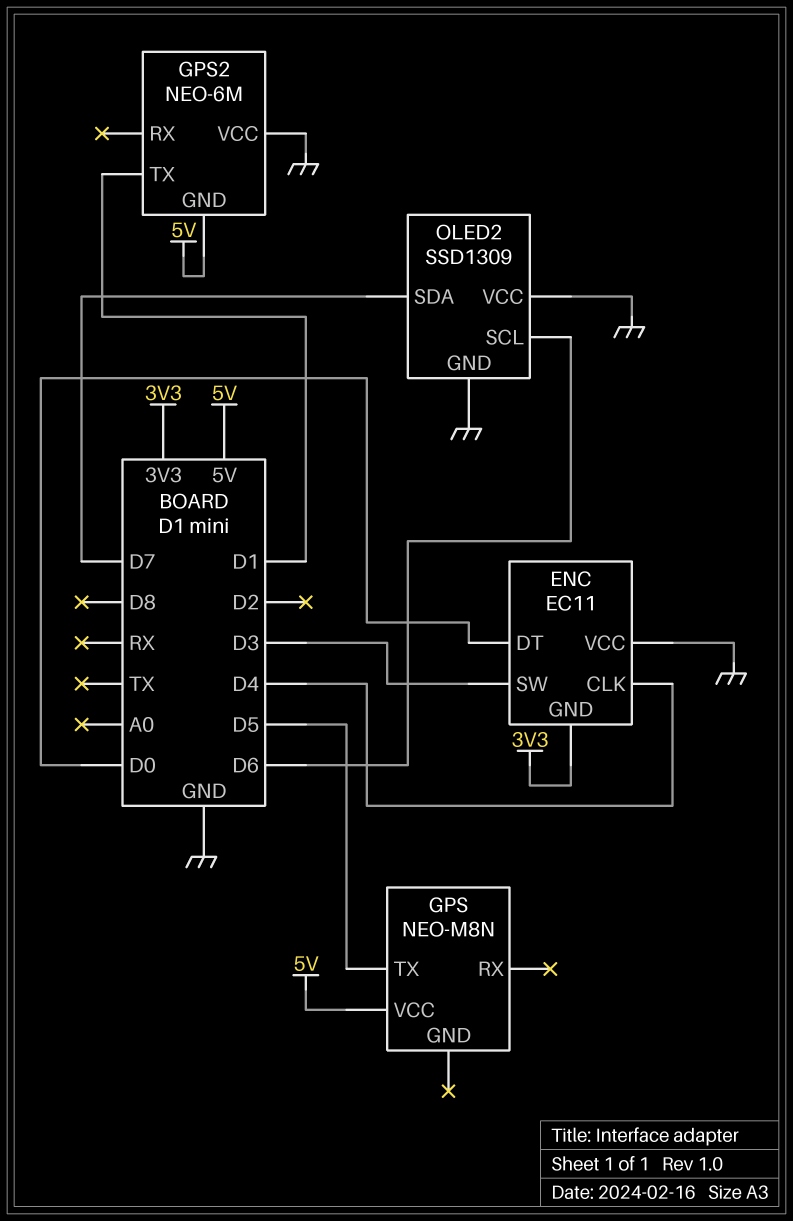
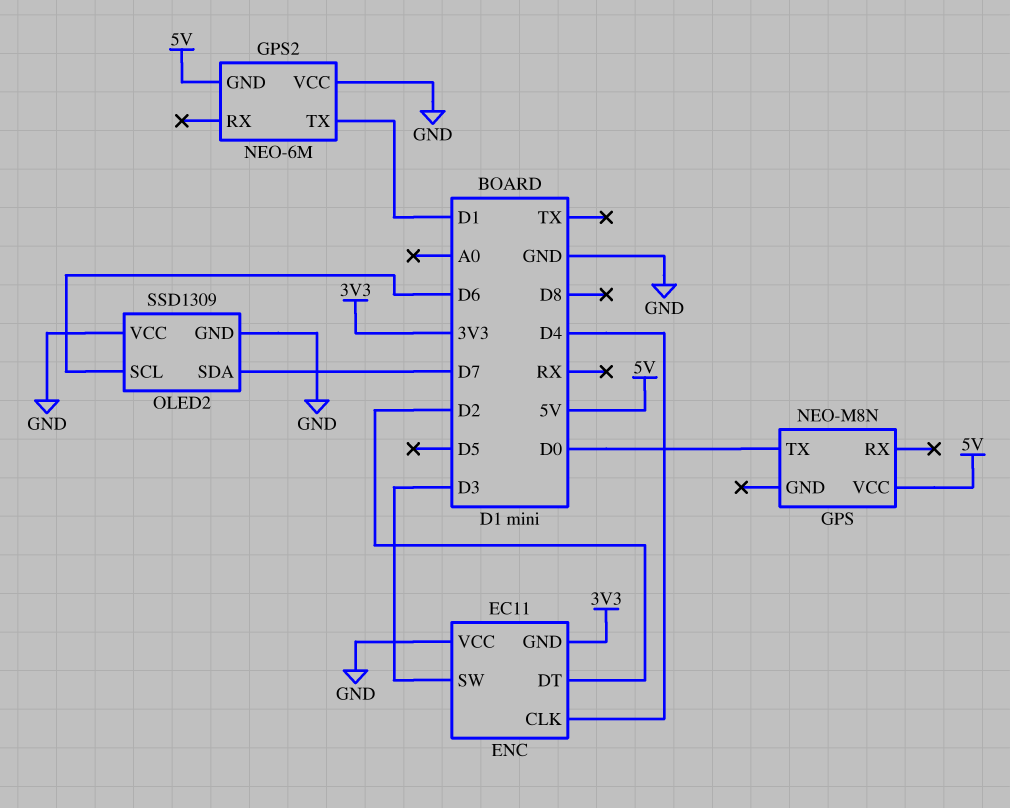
ENC pin DT: D0 -> D2
GPS pin TX: D5 -> D0

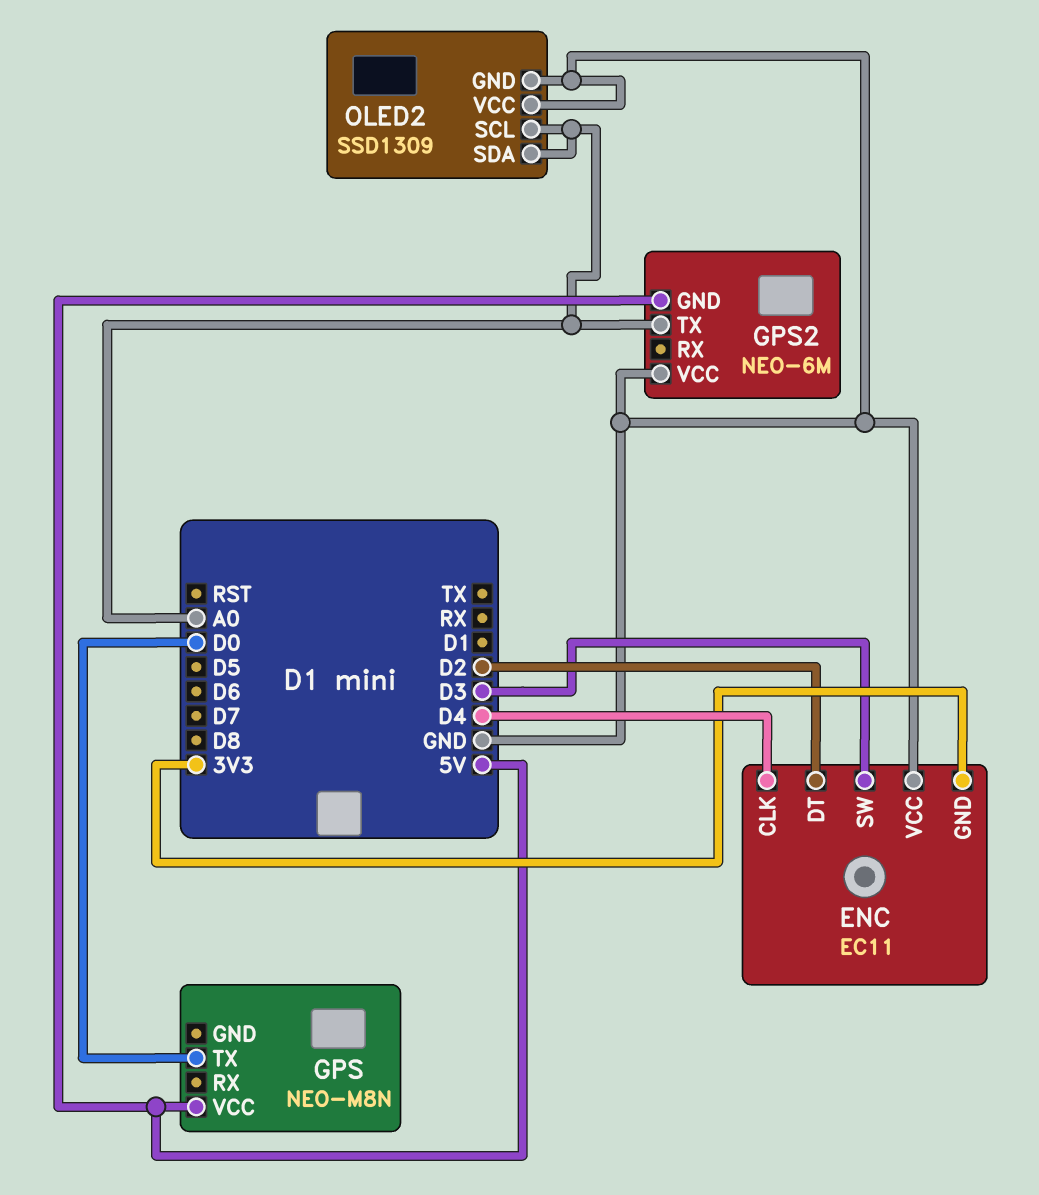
GPS2 pin TX: D1 -> A0
OLED2 pin SCL: D6 -> A0
OLED2 pin SDA: D7 -> A0

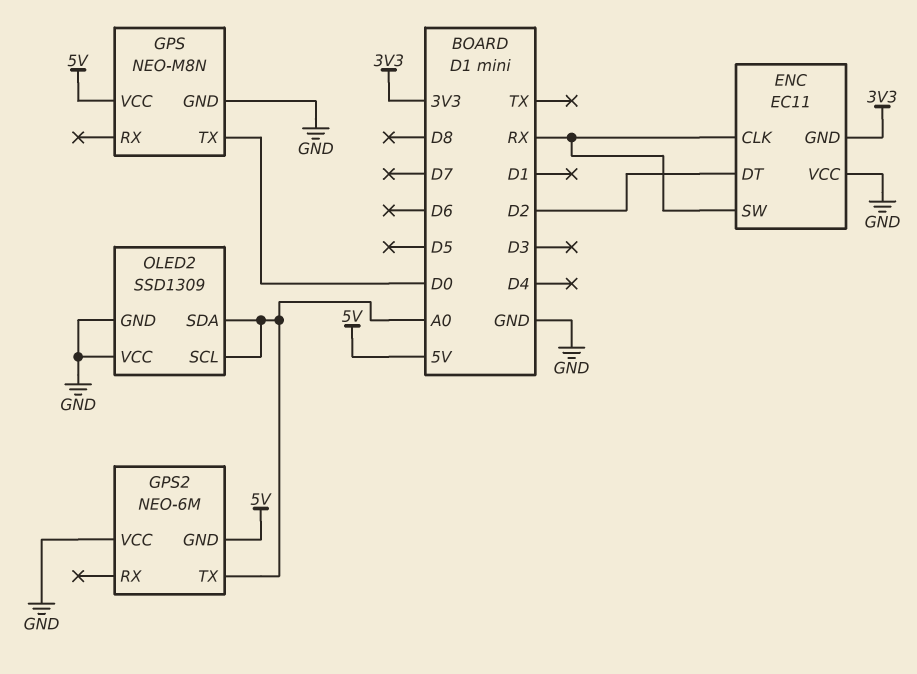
ENC pin CLK: D4 -> RX
ENC pin SW: D3 -> RX
GPS pin GND: none -> GND

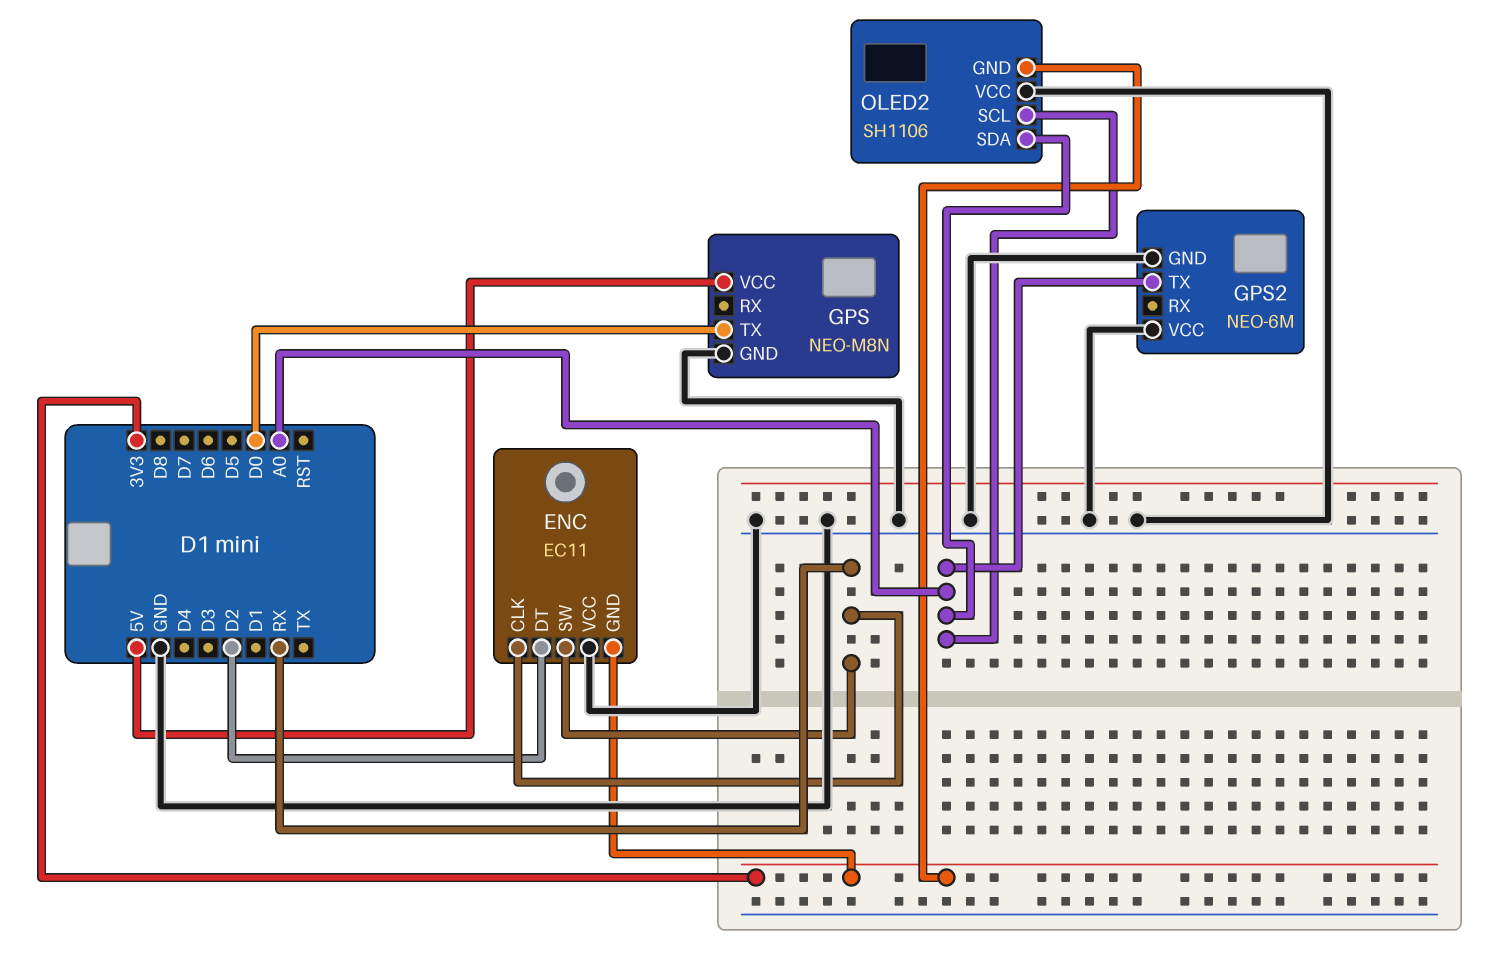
GPS2 pin GND: 5V -> GND
OLED2: SSD1309 -> SH1106
OLED2 pin GND: GND -> 3V3

